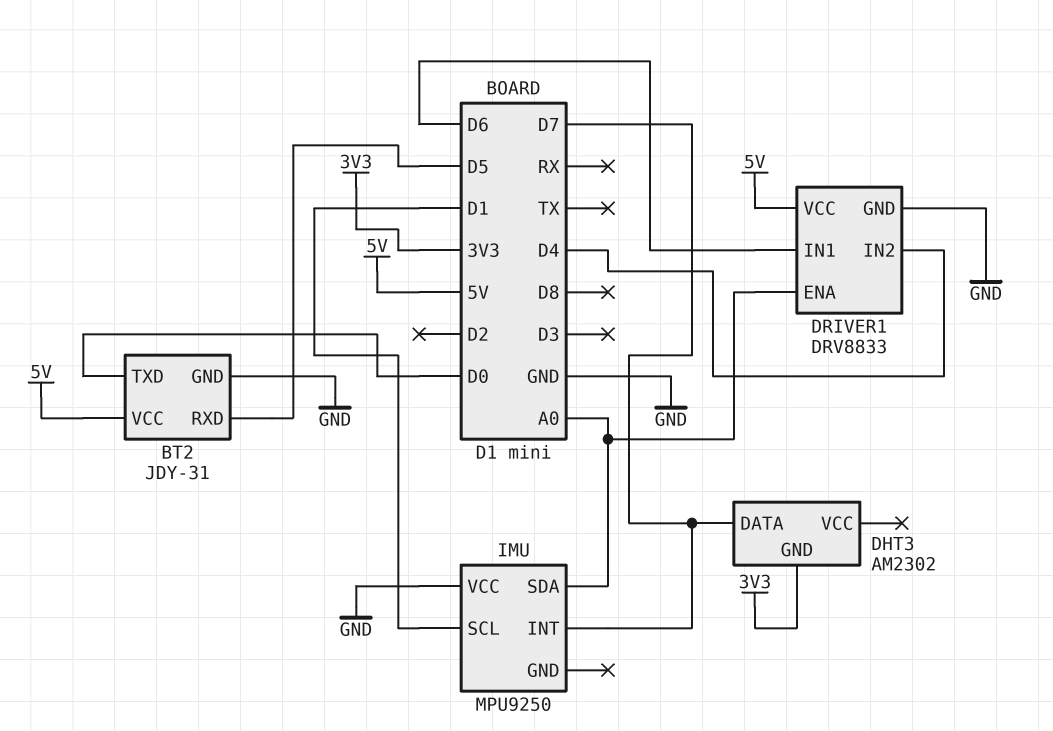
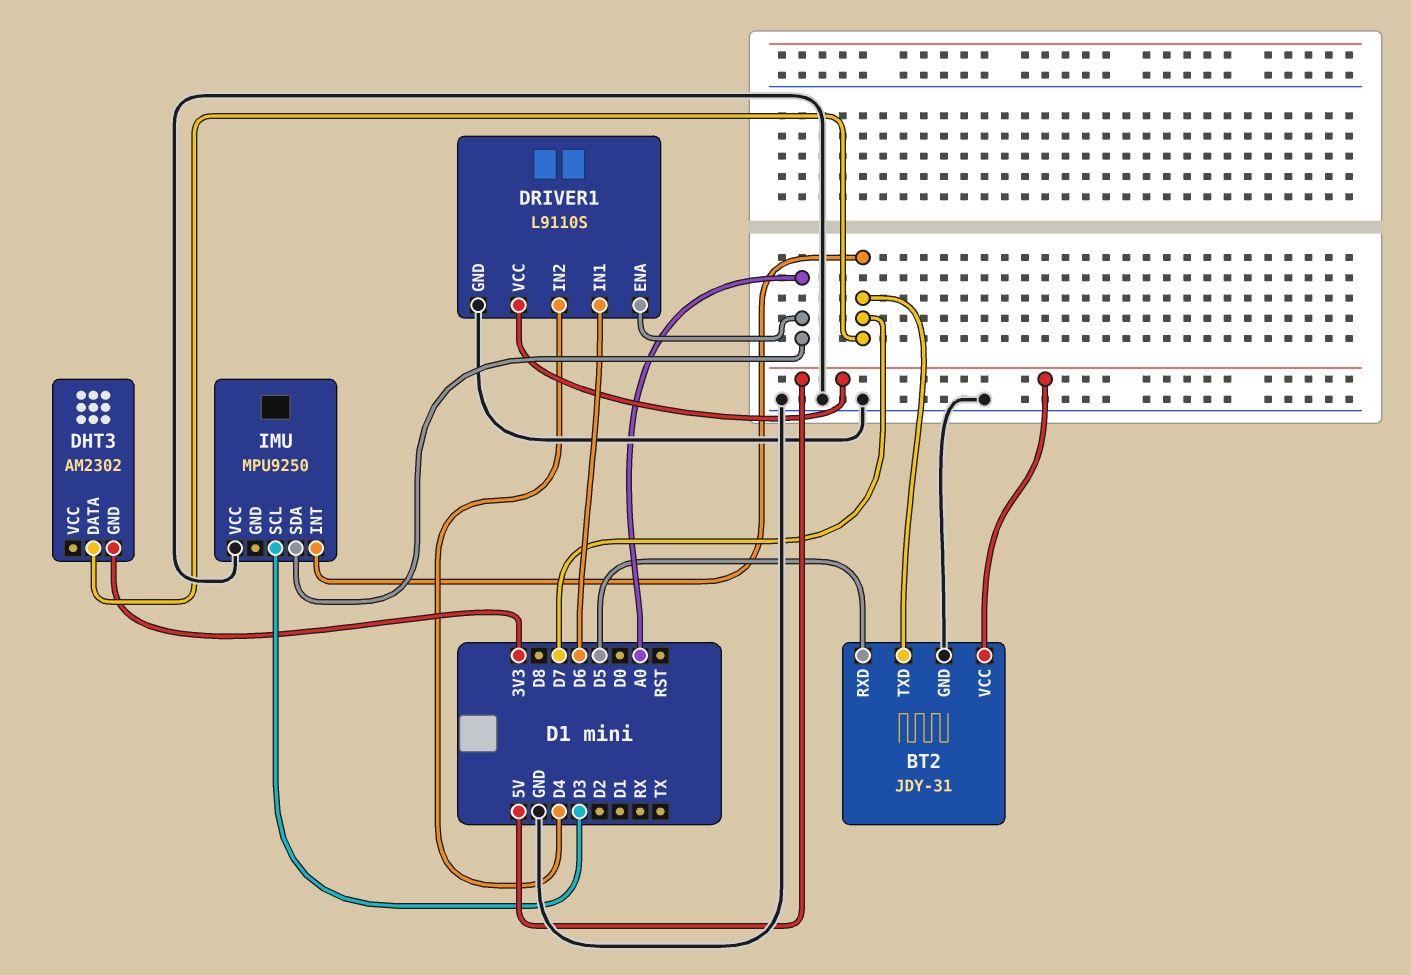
BT2 pin TXD: D0 -> D7
DRIVER1: DRV8833 -> L9110S
IMU pin SCL: D1 -> D3

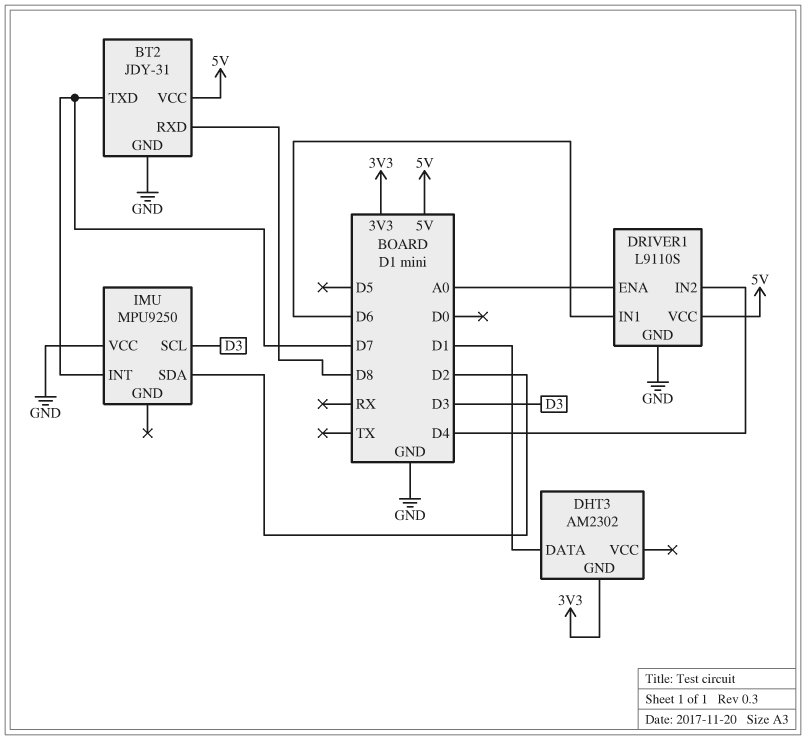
BT2 pin RXD: D5 -> D8
DHT3 pin DATA: D7 -> D1
IMU pin SDA: A0 -> D2

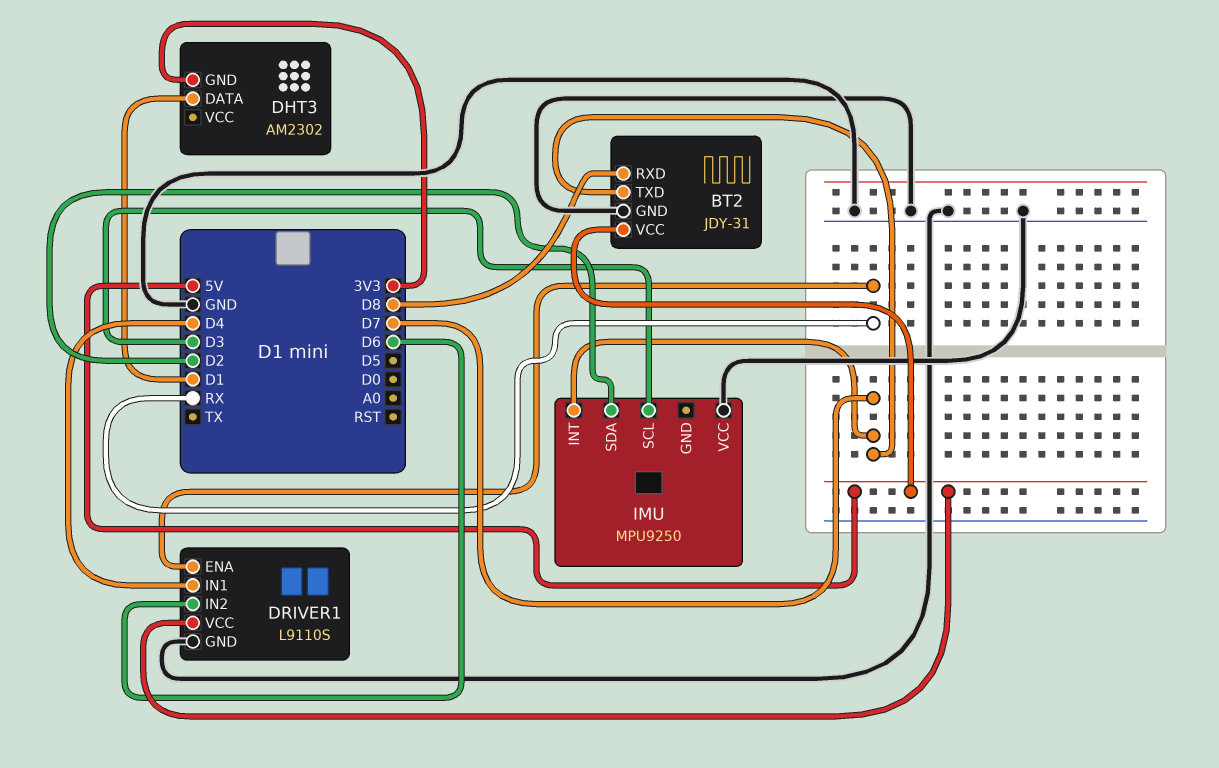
DRIVER1 pin ENA: A0 -> RX
DRIVER1 pin IN1: D6 -> D4
DRIVER1 pin IN2: D4 -> D6

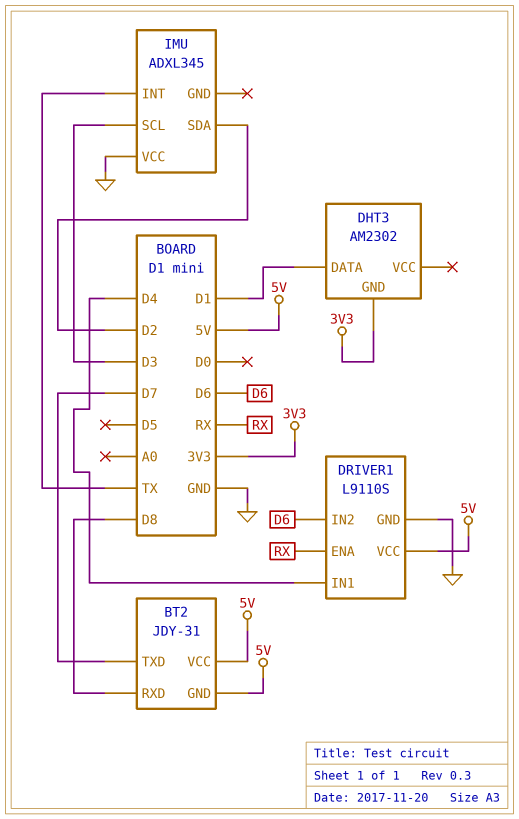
BT2 pin GND: GND -> 5V
IMU: MPU9250 -> ADXL345
IMU pin INT: D7 -> TX

